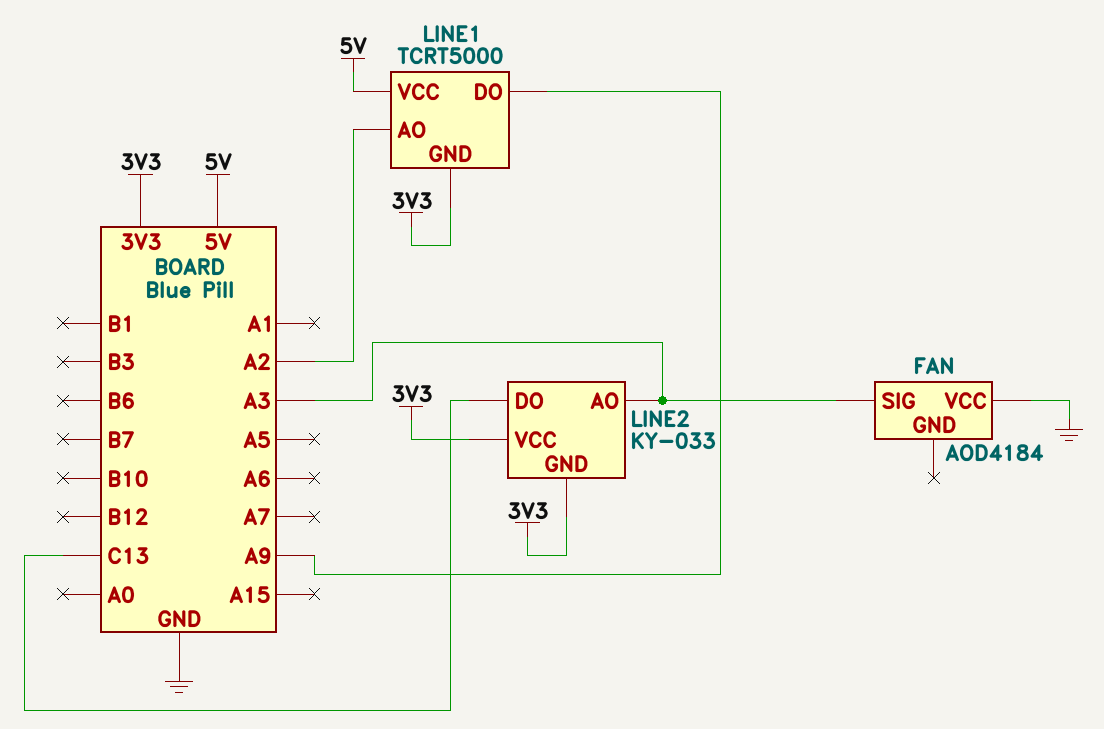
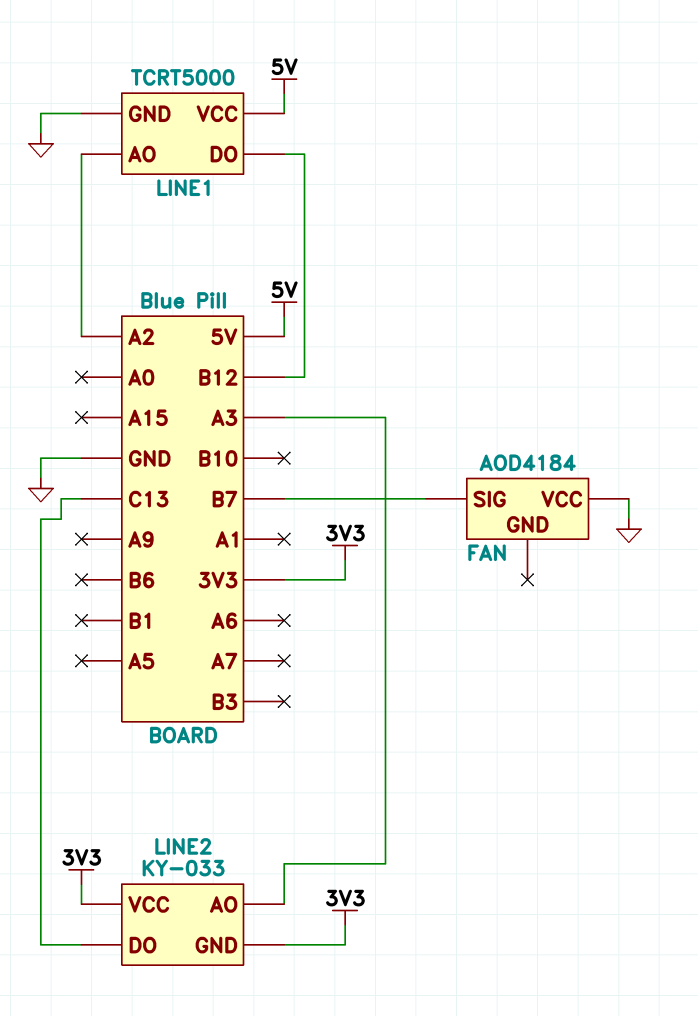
FAN pin SIG: A3 -> B7
LINE1 pin DO: A9 -> B12
LINE1 pin GND: 3V3 -> GND

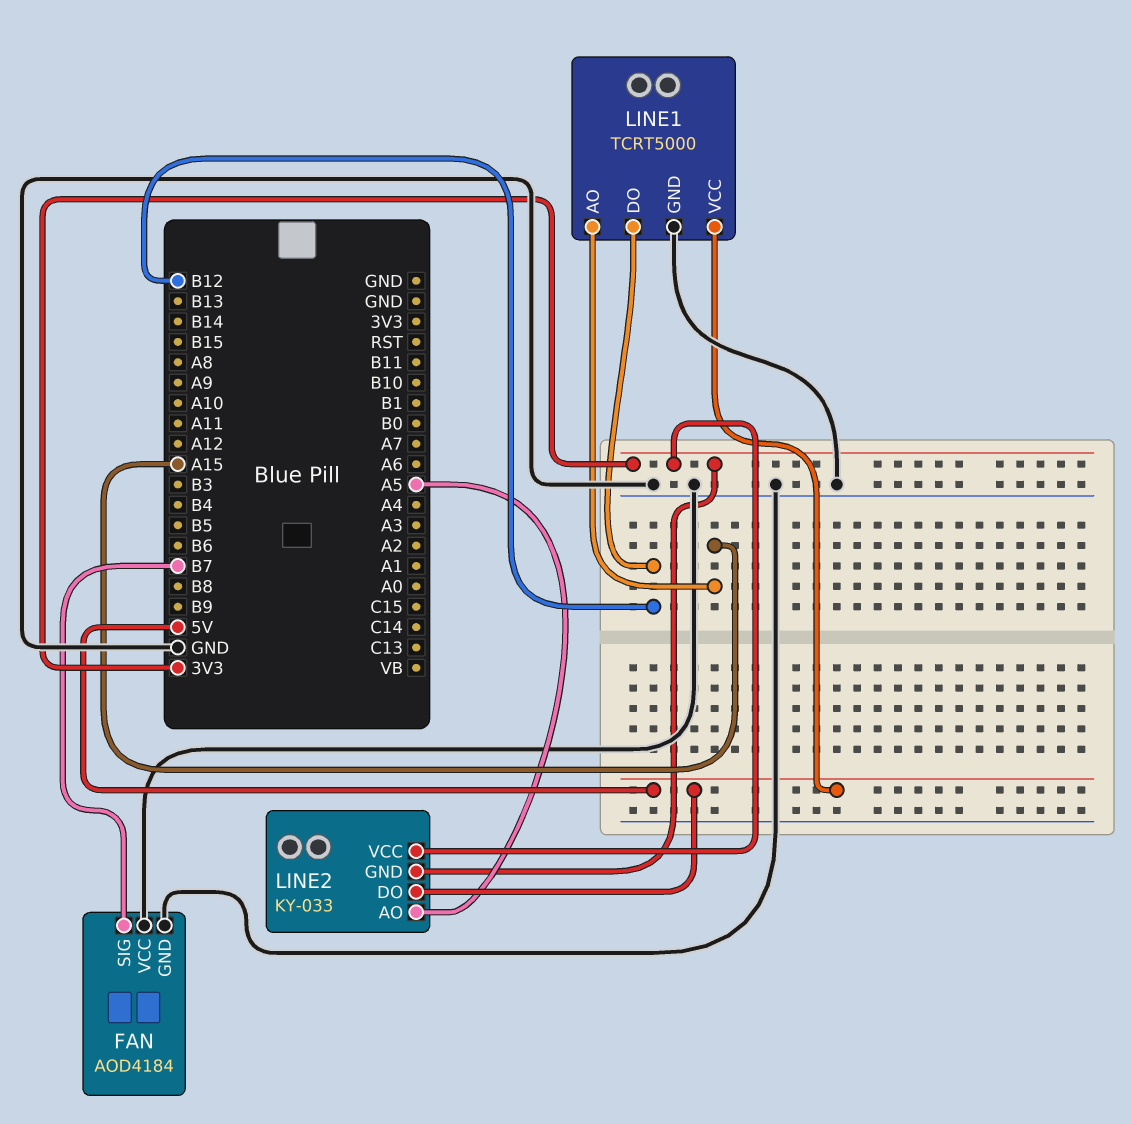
FAN pin GND: none -> GND
LINE1 pin AO: A2 -> A15
LINE2 pin AO: A3 -> A5
LINE2 pin DO: C13 -> 5V

